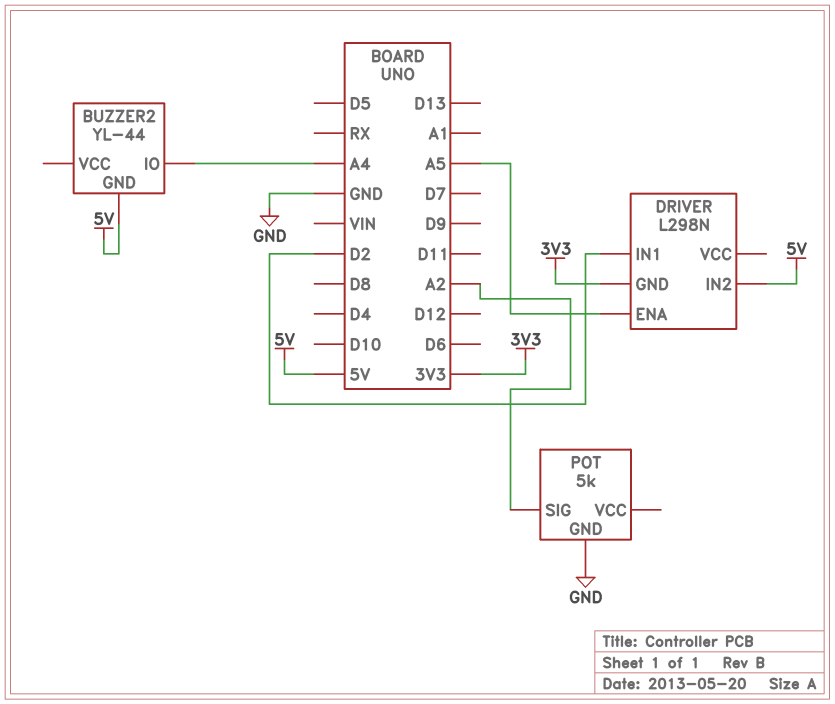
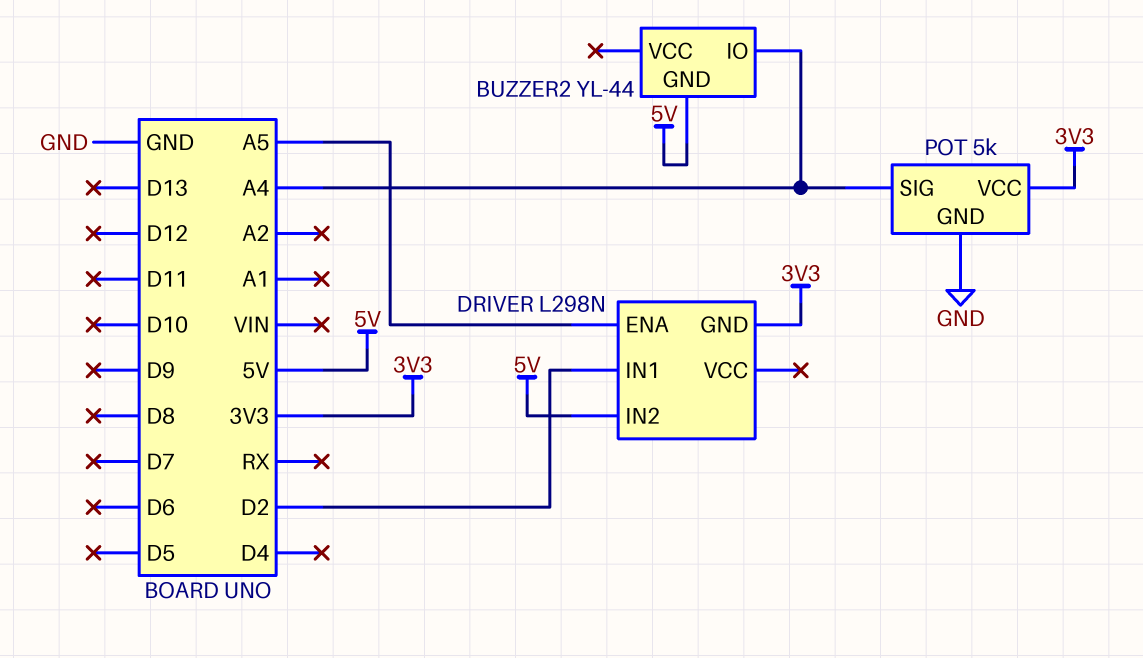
POT pin SIG: A2 -> A4
POT pin VCC: none -> 3V3

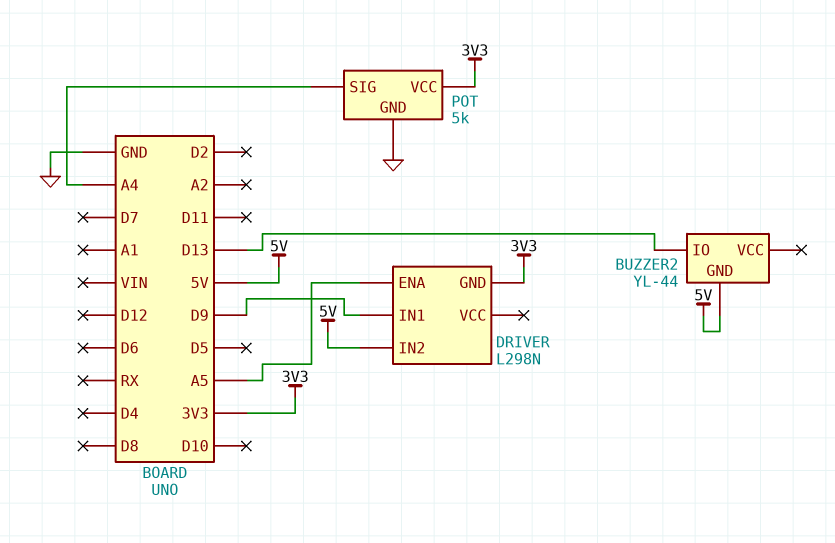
BUZZER2 pin IO: A4 -> D13
DRIVER pin IN1: D2 -> D9

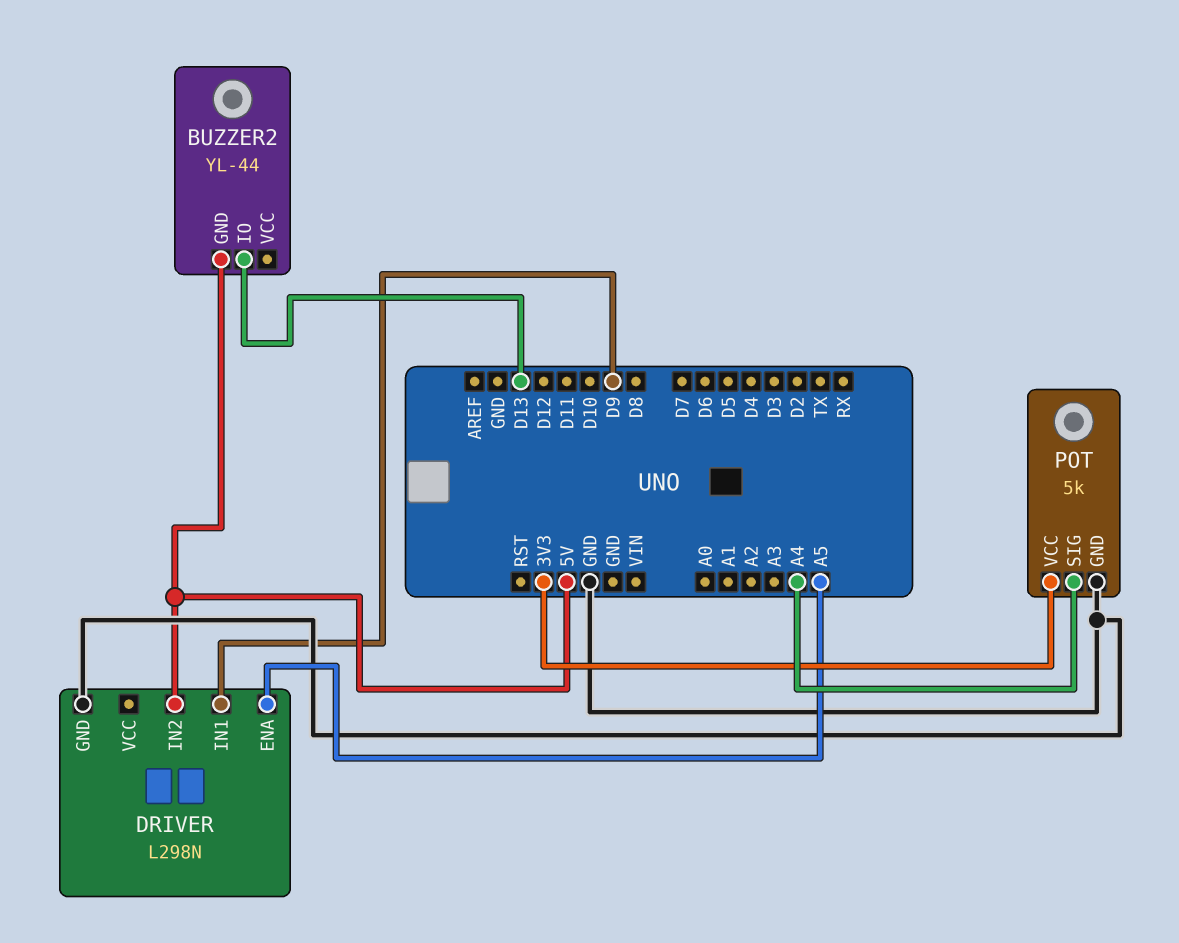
DRIVER pin GND: 3V3 -> GND

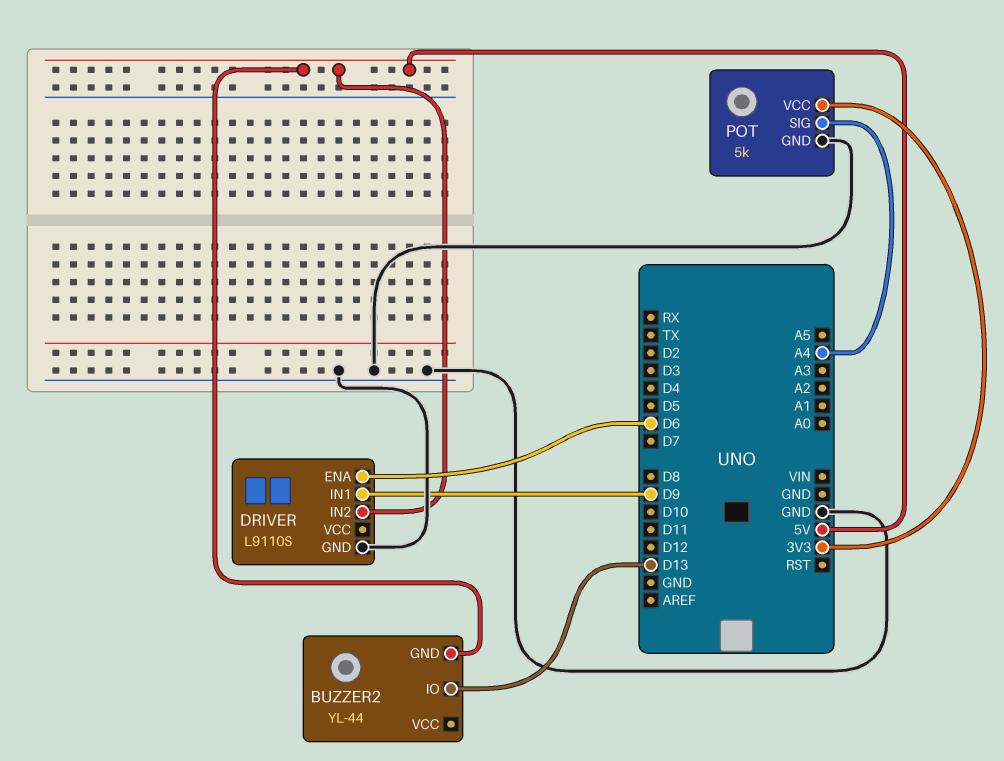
DRIVER: L298N -> L9110S
DRIVER pin ENA: A5 -> D6

